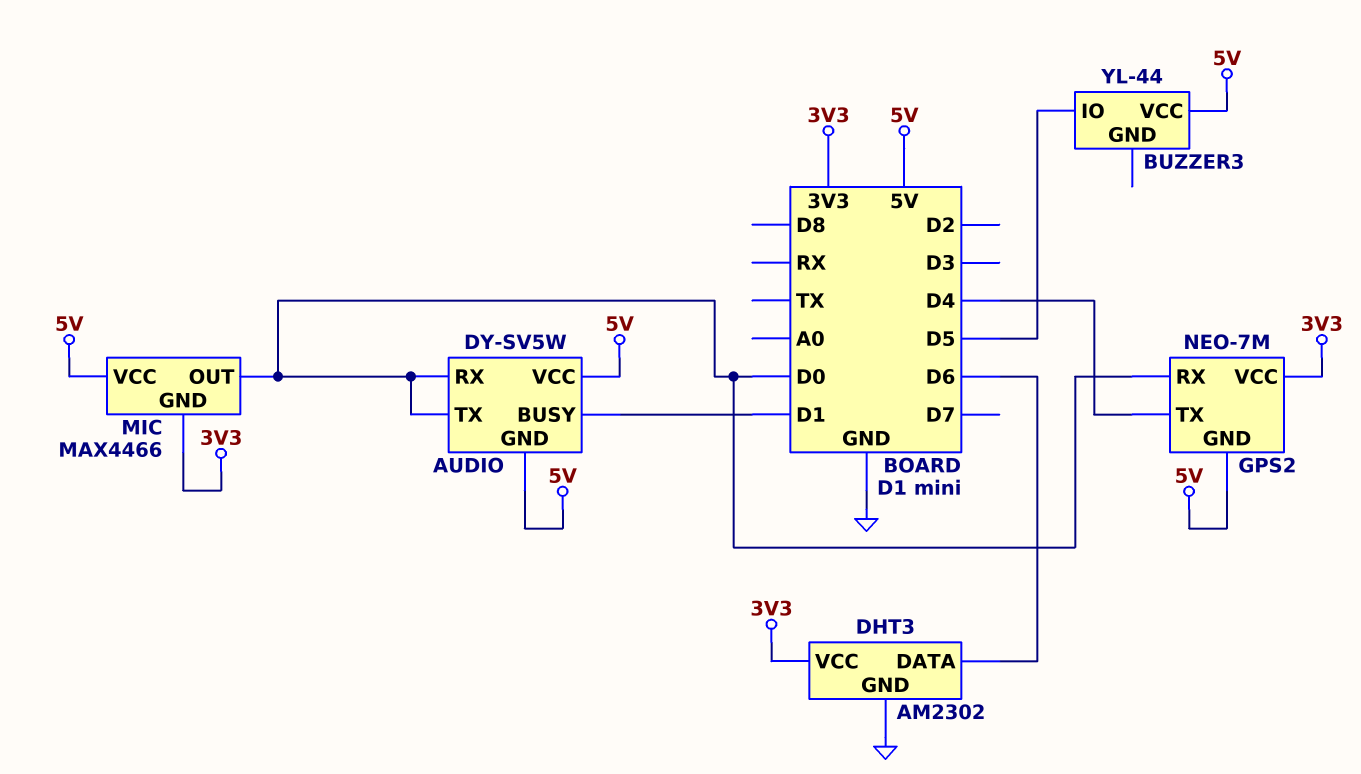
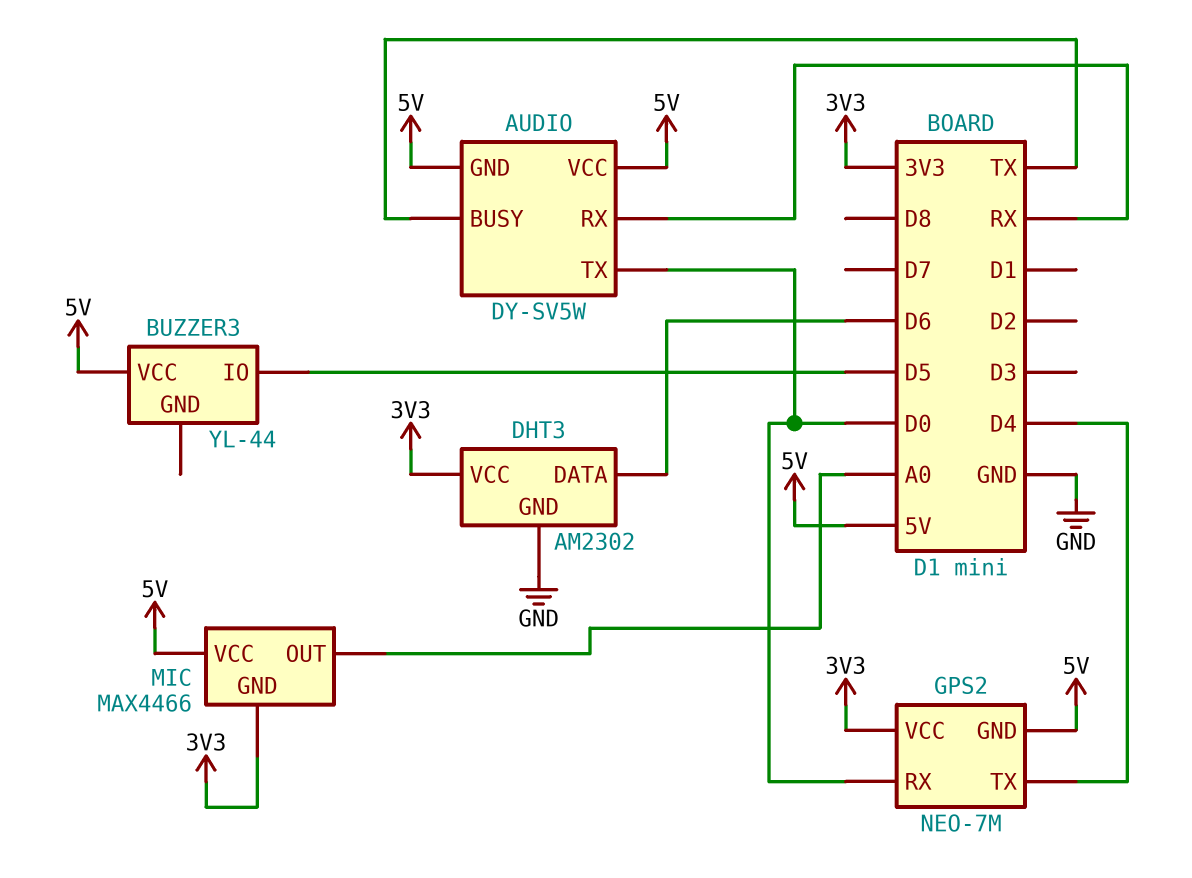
AUDIO pin BUSY: D1 -> TX
AUDIO pin RX: D0 -> RX
MIC pin OUT: D0 -> A0

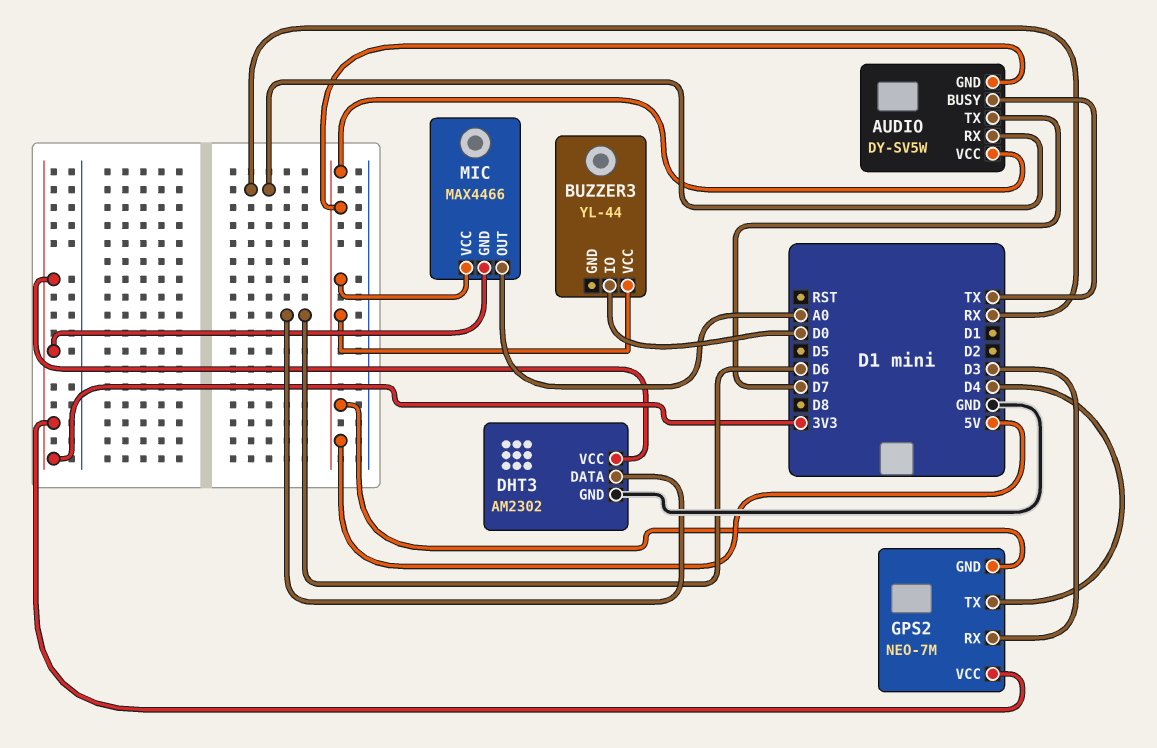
AUDIO pin TX: D0 -> D7
BUZZER3 pin IO: D5 -> D0
GPS2 pin RX: D0 -> D3

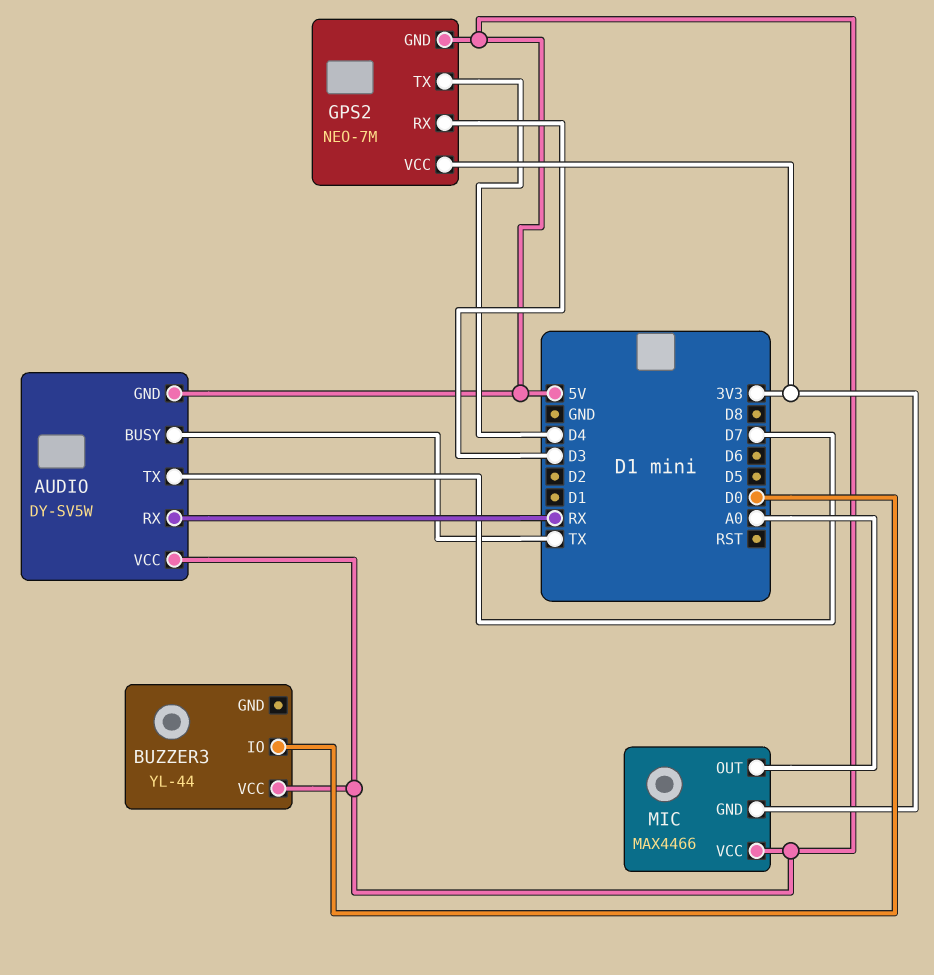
DHT3: AM2302 -> none
DHT3 pin DATA: D6 -> none
DHT3 pin GND: GND -> none
DHT3 pin VCC: 3V3 -> none

